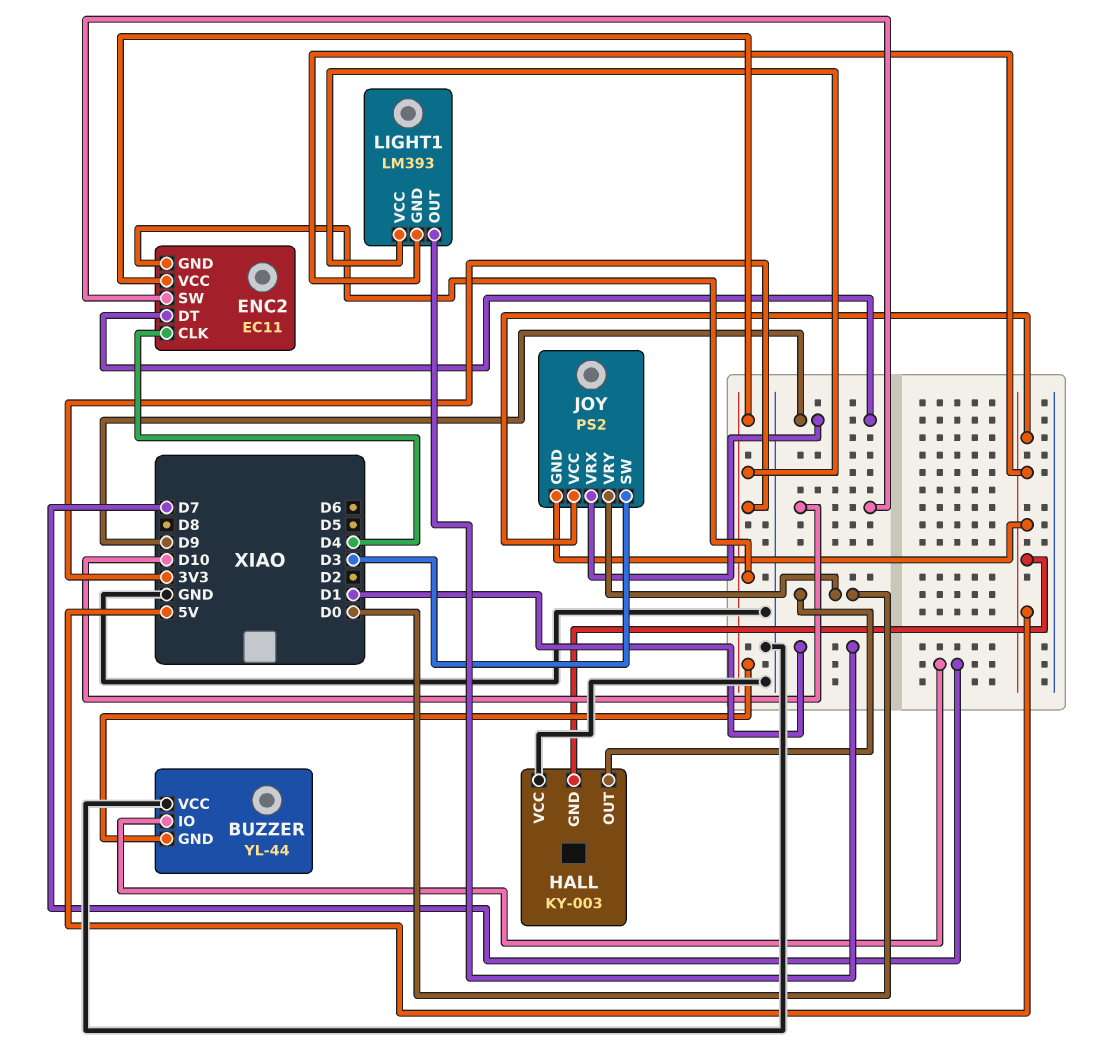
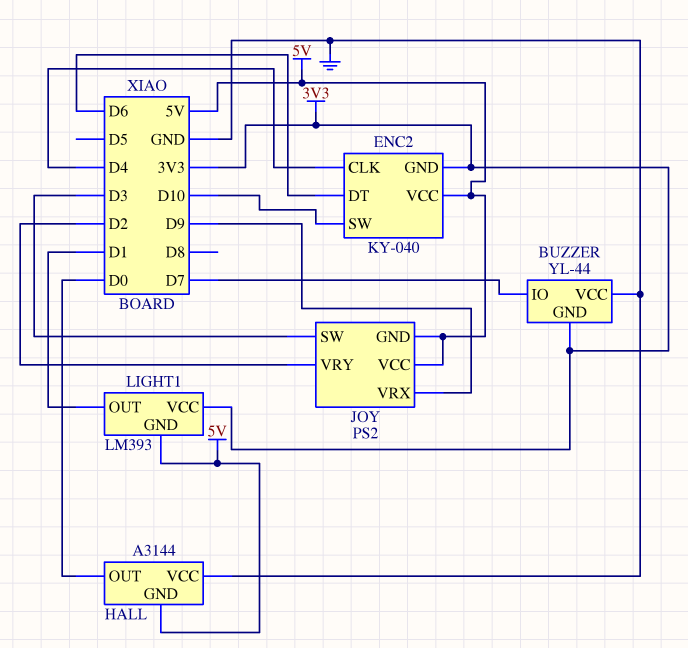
ENC2: EC11 -> KY-040
ENC2 pin DT: D9 -> D6
ENC2 pin VCC: 3V3 -> 5V
HALL: KY-003 -> A3144
JOY pin VRY: D0 -> D2

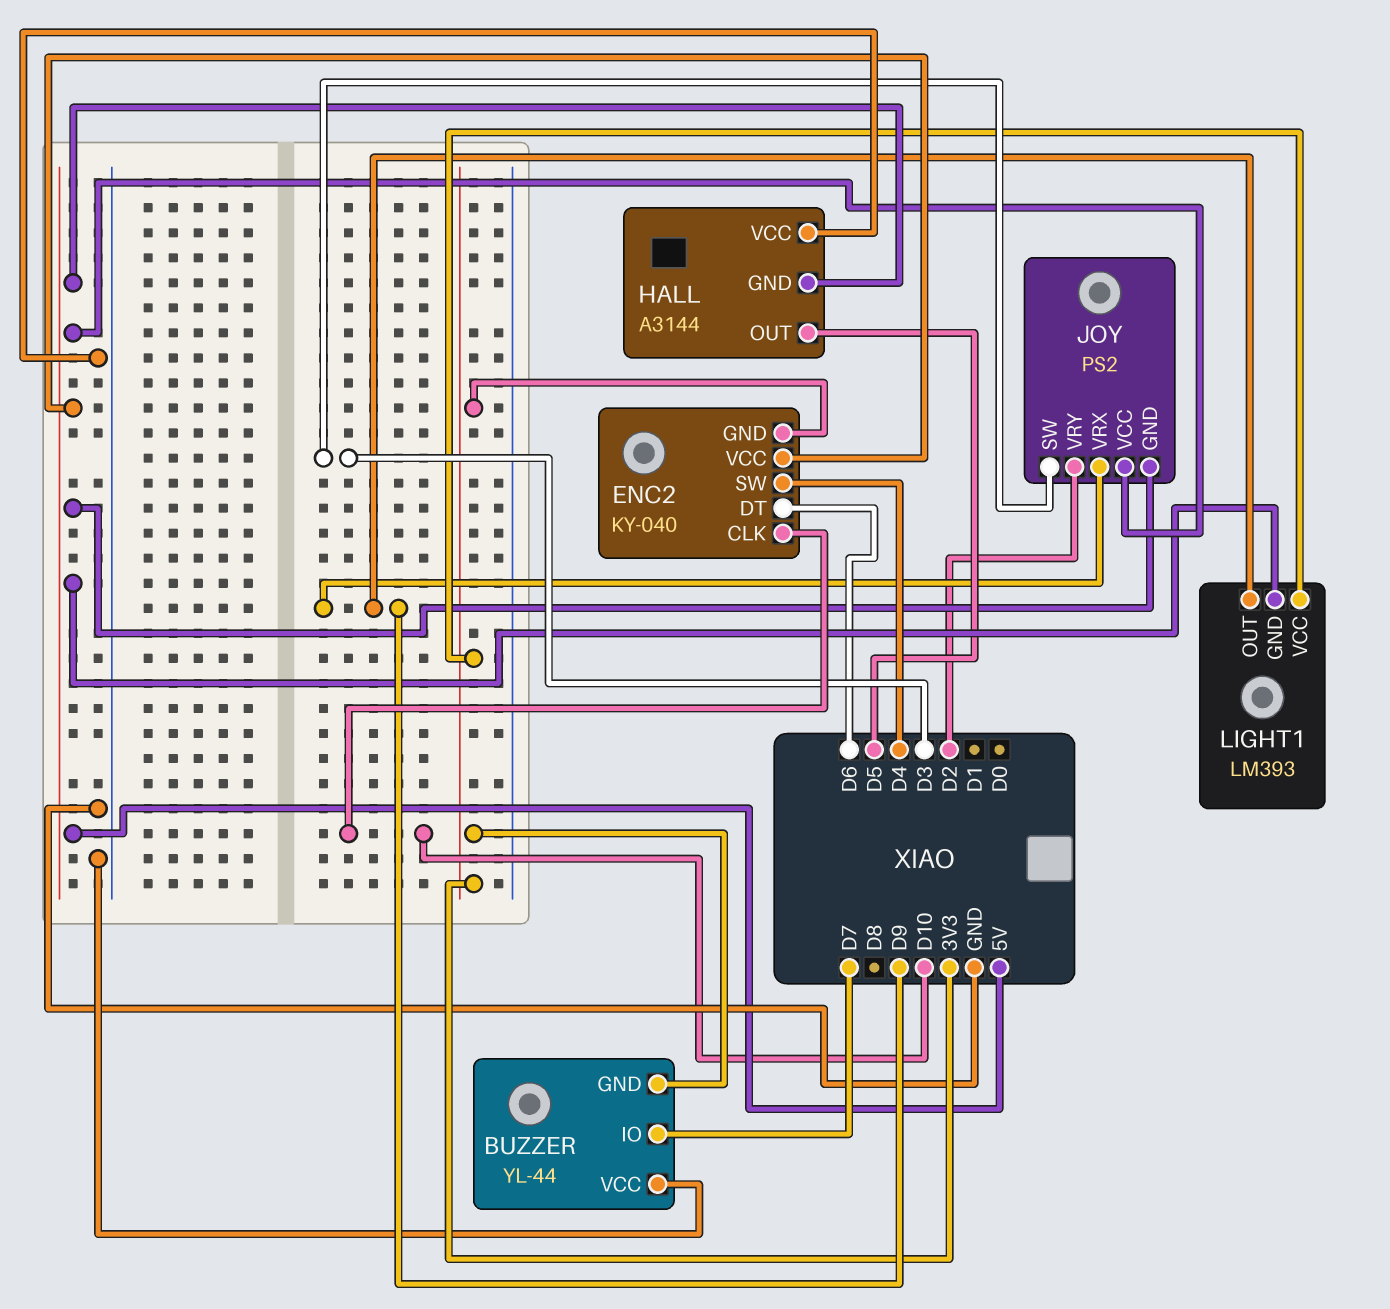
ENC2 pin CLK: D4 -> D10
ENC2 pin SW: D10 -> D4
HALL pin OUT: D0 -> D5
LIGHT1 pin OUT: D1 -> D9

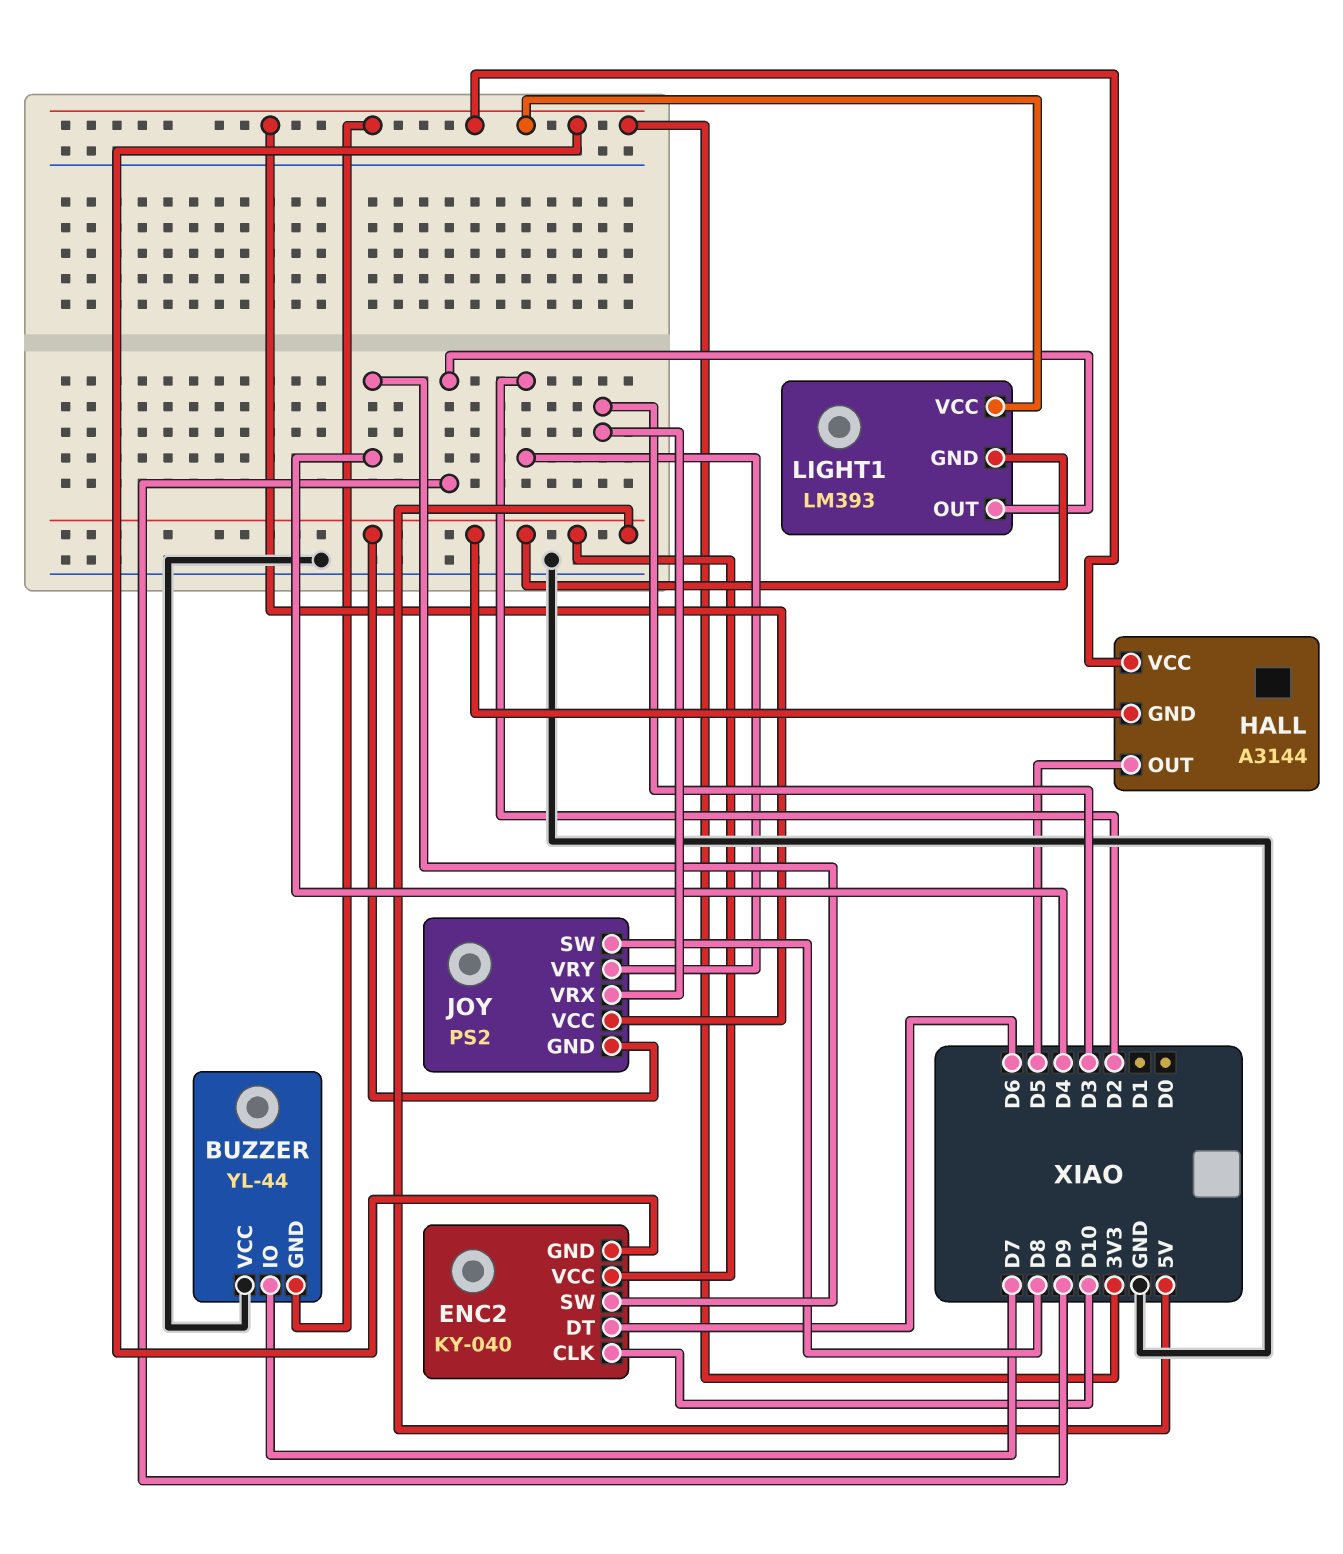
HALL pin VCC: GND -> 3V3
JOY pin SW: D3 -> D8
JOY pin VCC: 5V -> 3V3
JOY pin VRX: D9 -> D3

